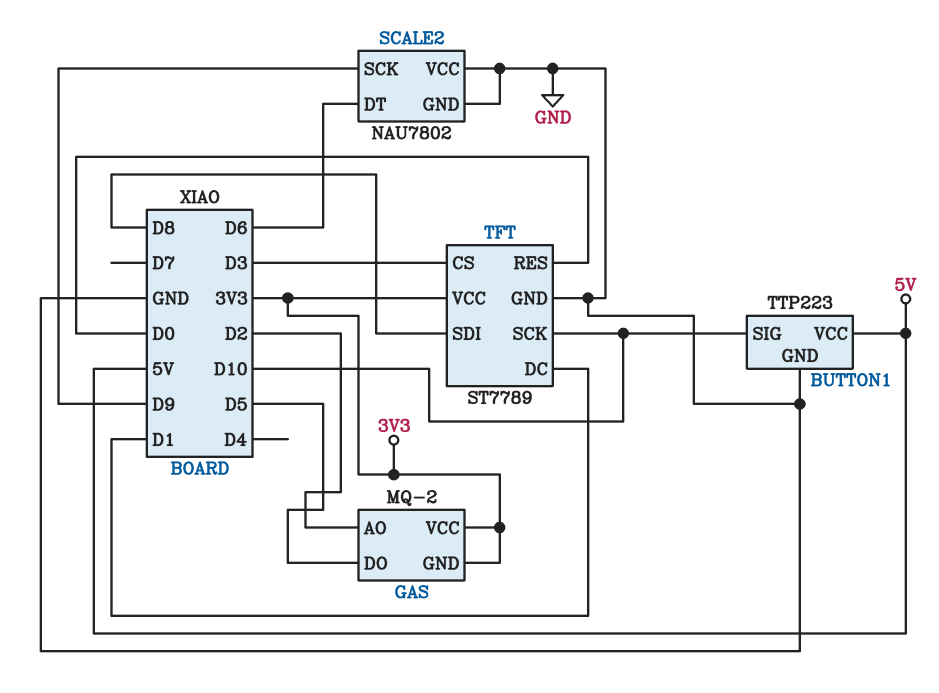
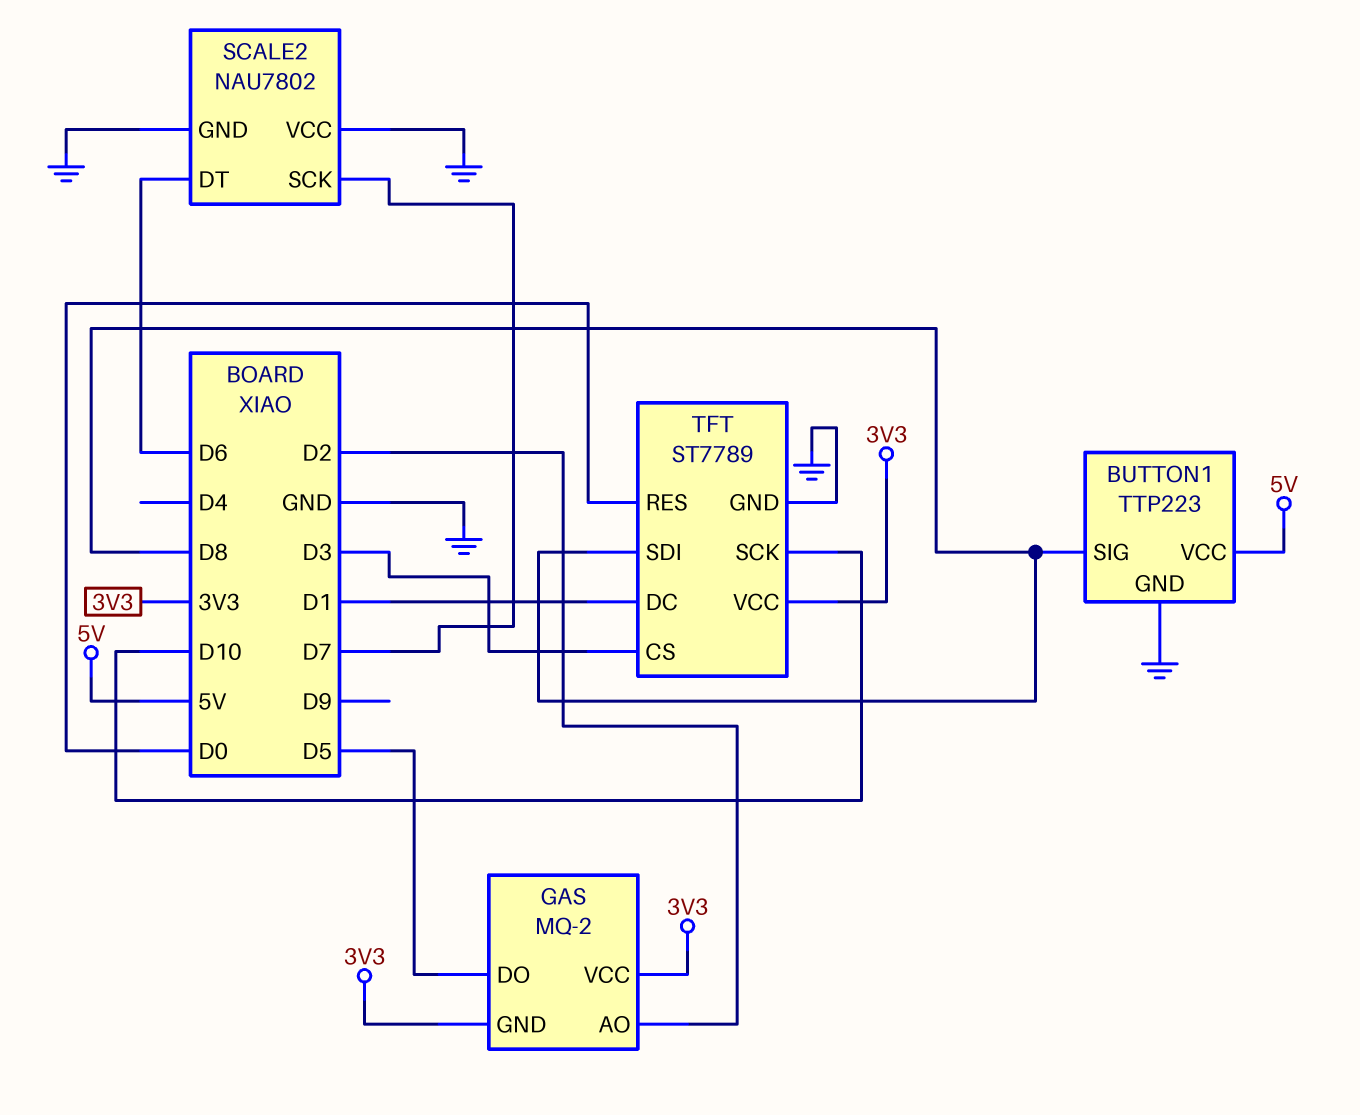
BUTTON1 pin SIG: D10 -> D8
SCALE2 pin SCK: D9 -> D7

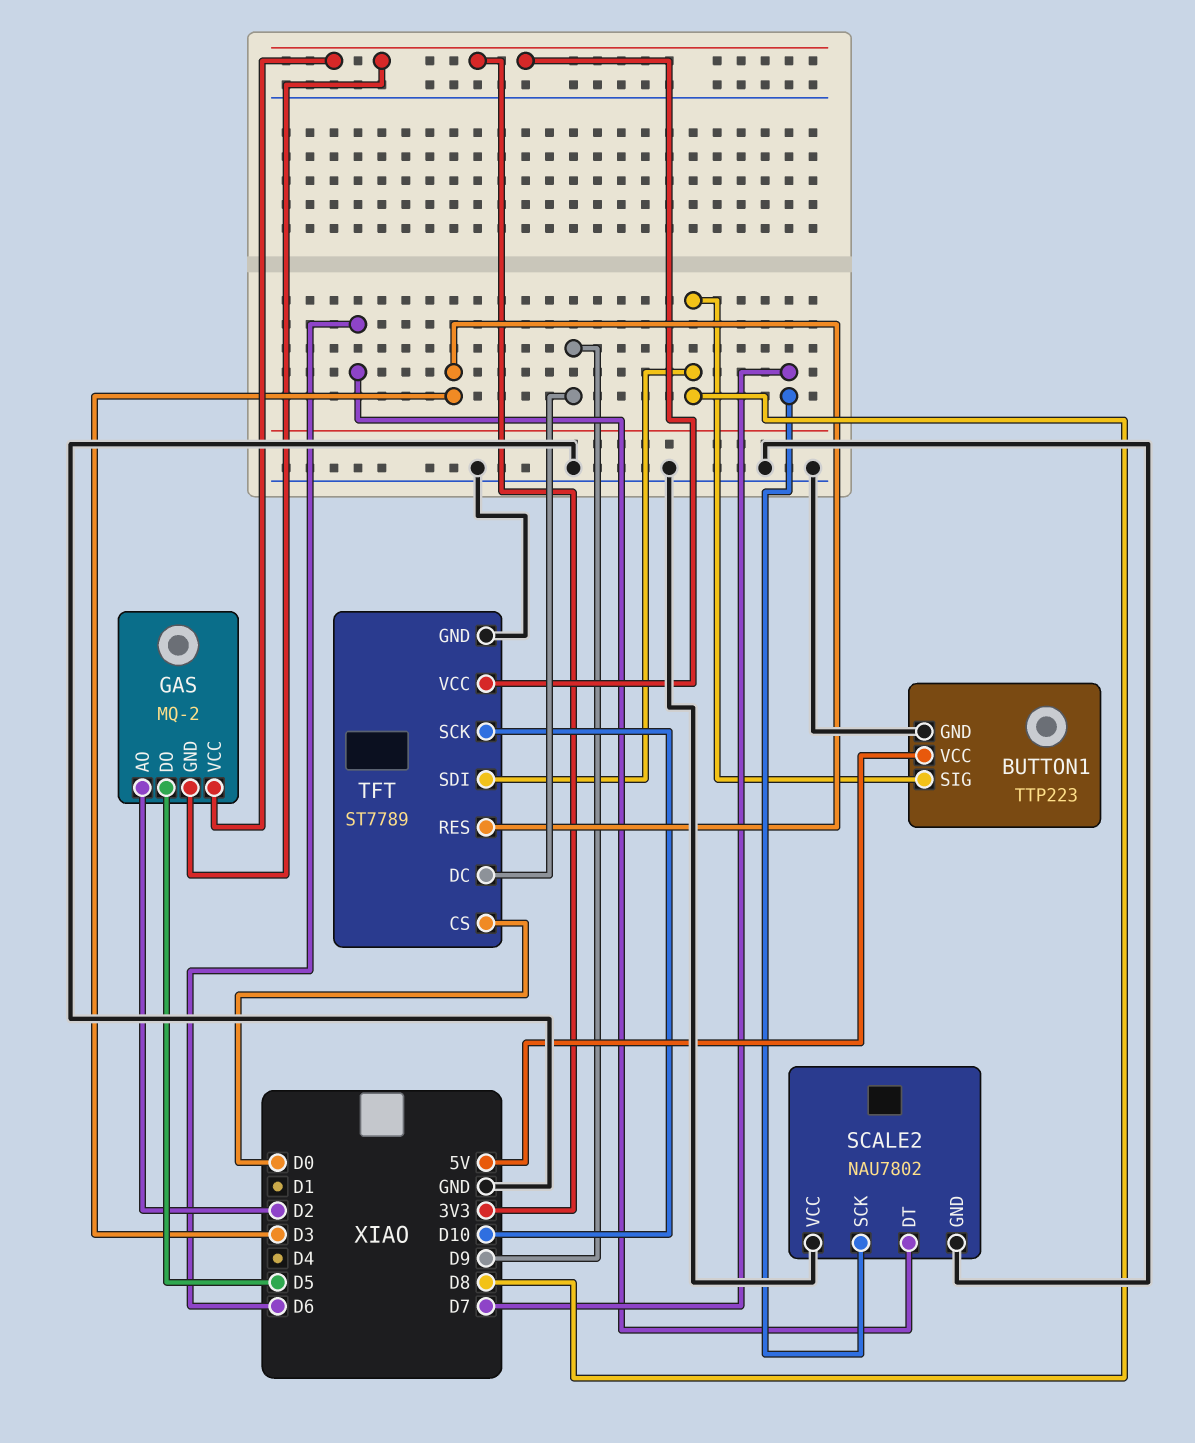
TFT pin CS: D3 -> D0
TFT pin DC: D1 -> D9
TFT pin RES: D0 -> D3

